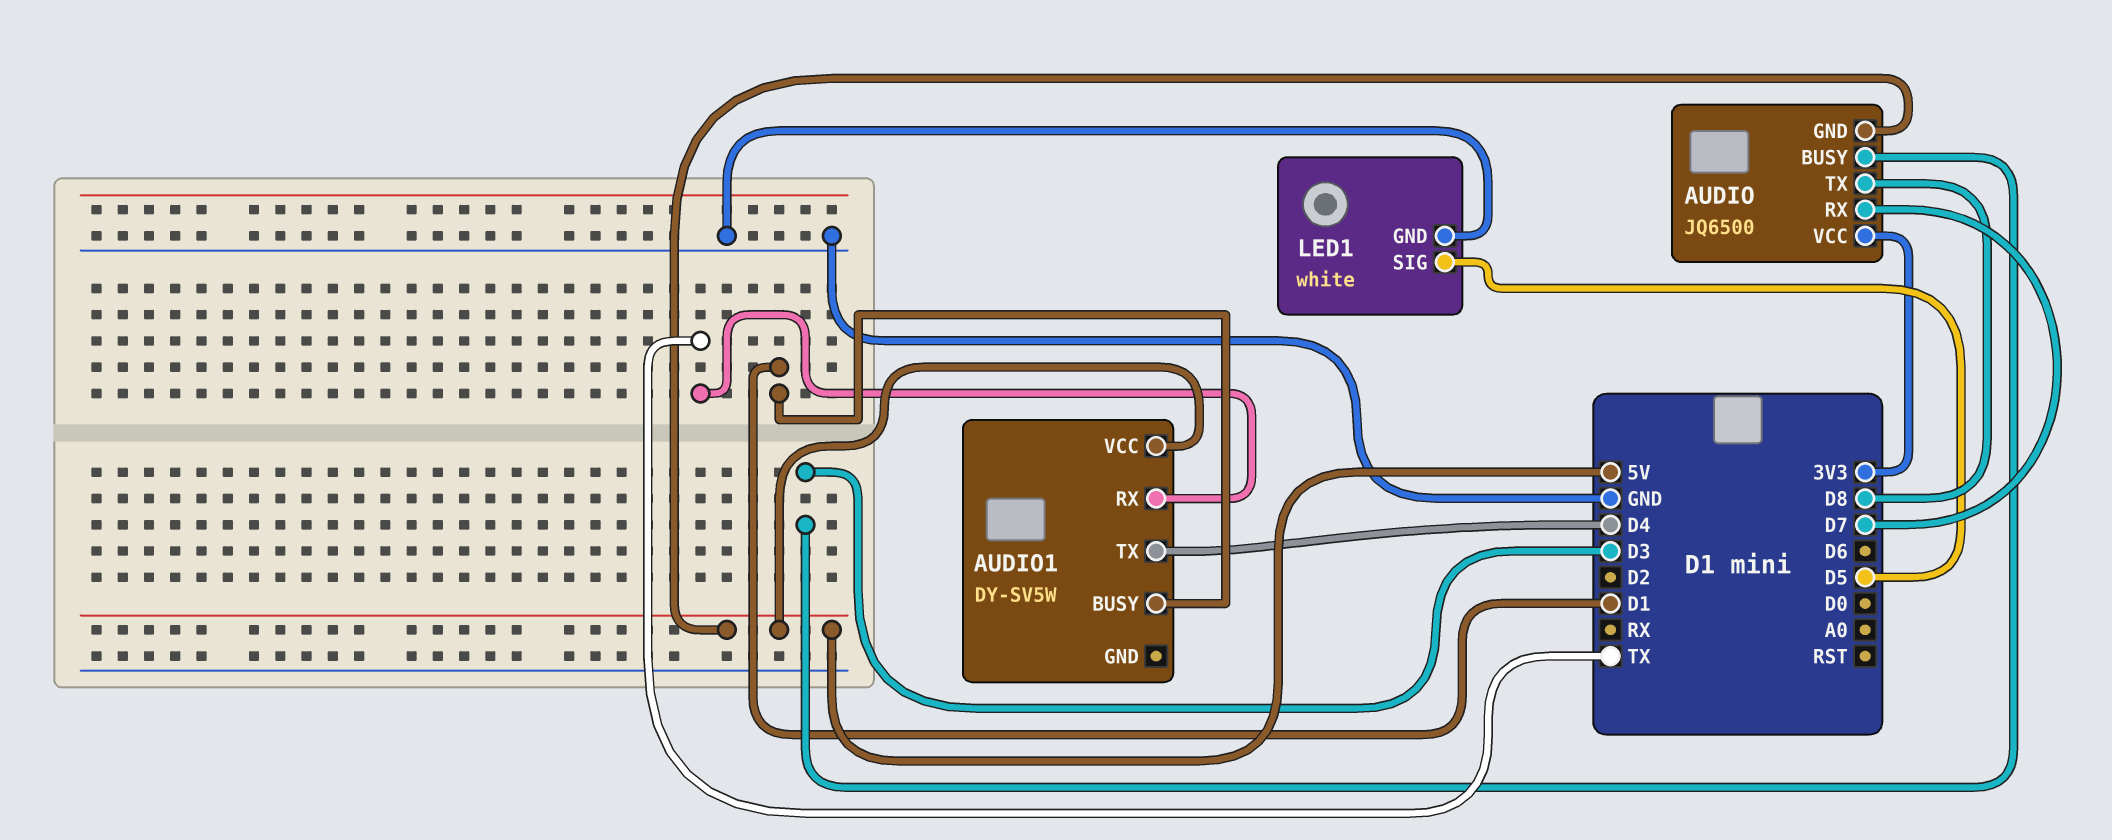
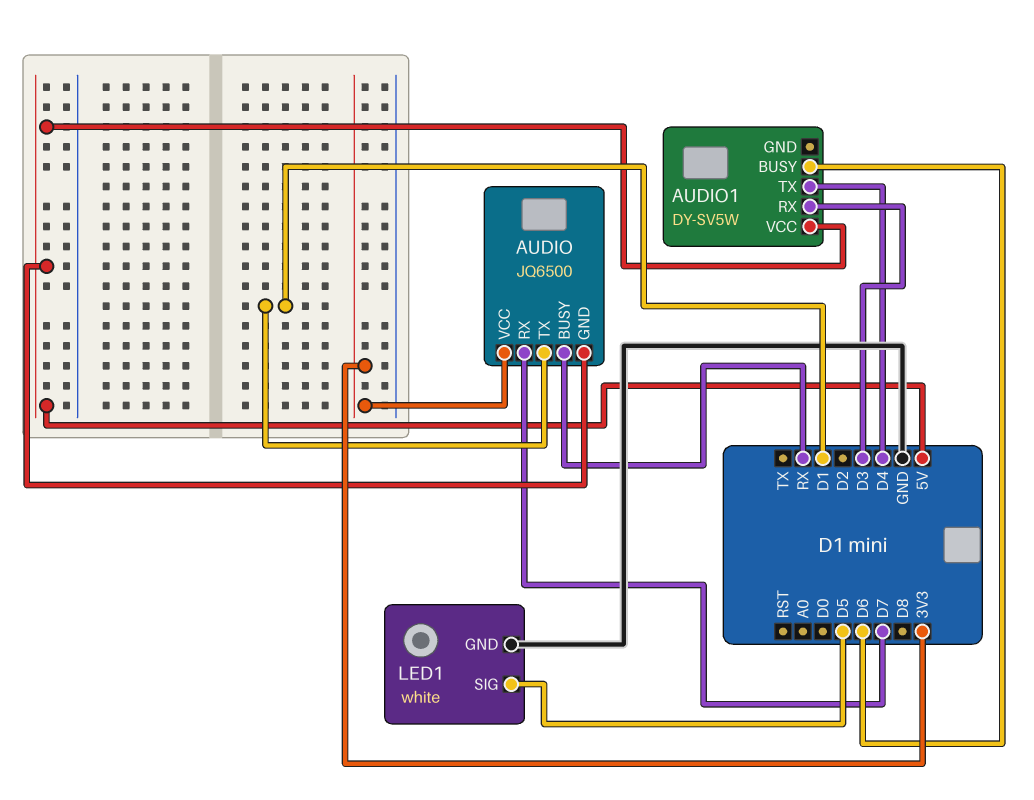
AUDIO pin BUSY: D3 -> RX
AUDIO pin TX: D8 -> D1
AUDIO1 pin BUSY: D1 -> D6
AUDIO1 pin RX: TX -> D3

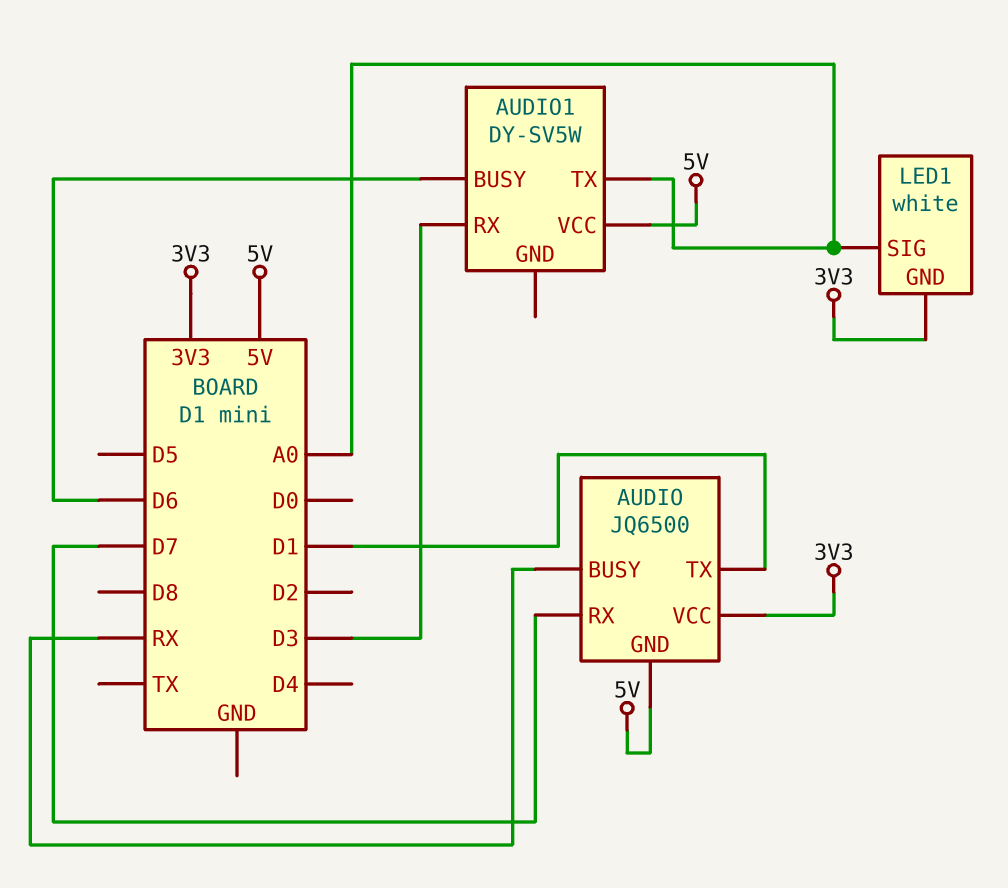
AUDIO1 pin TX: D4 -> A0
LED1 pin GND: GND -> 3V3
LED1 pin SIG: D5 -> A0

